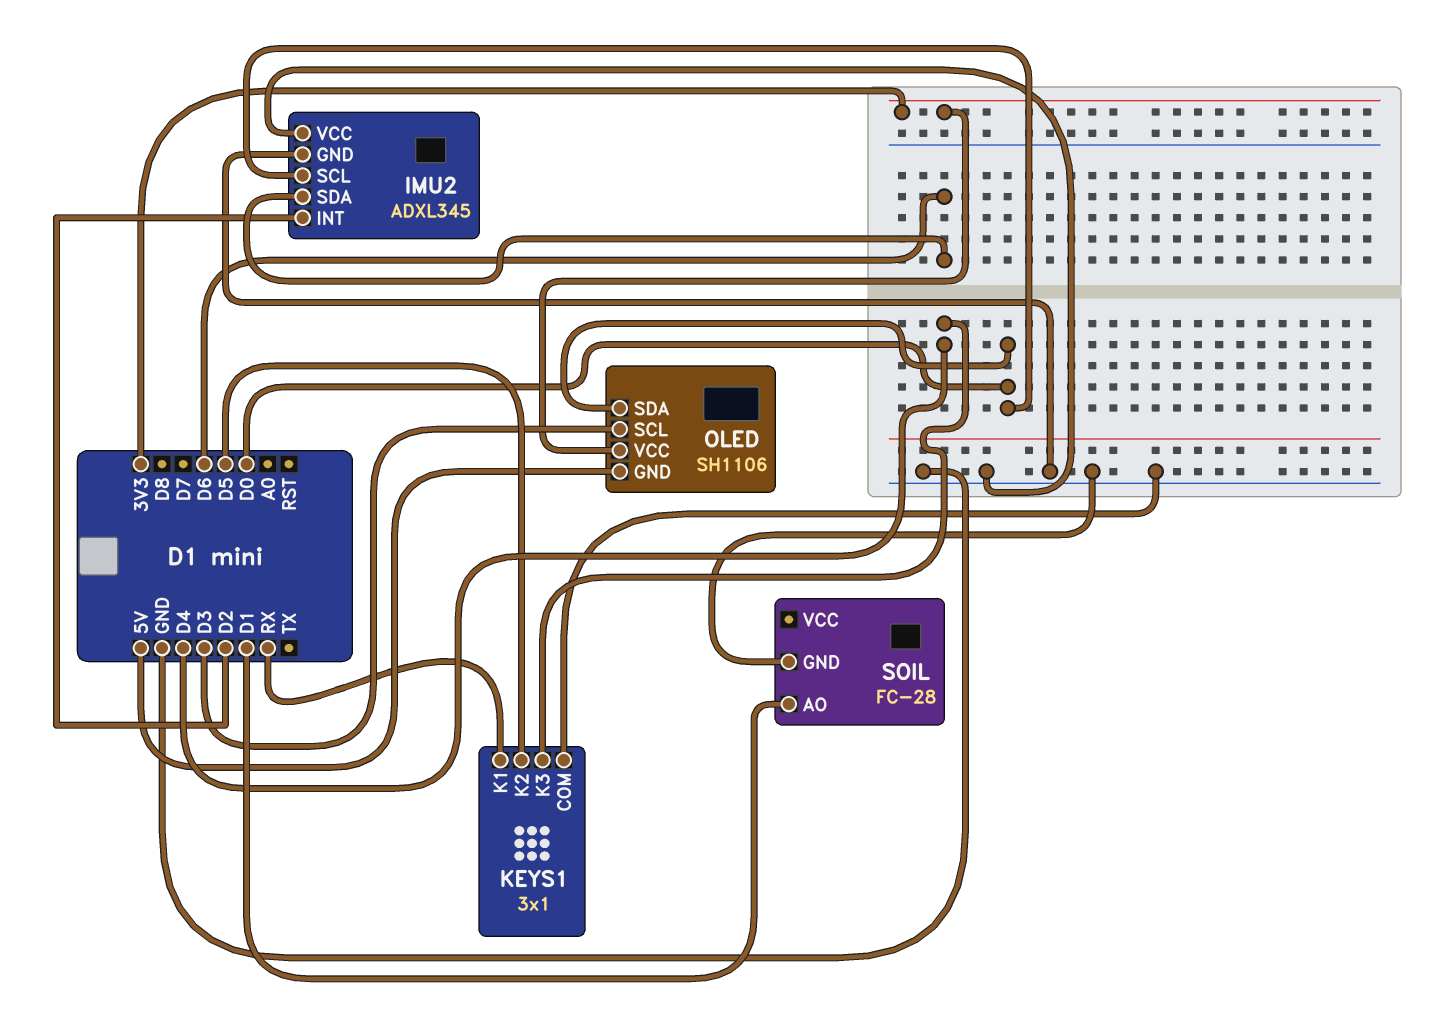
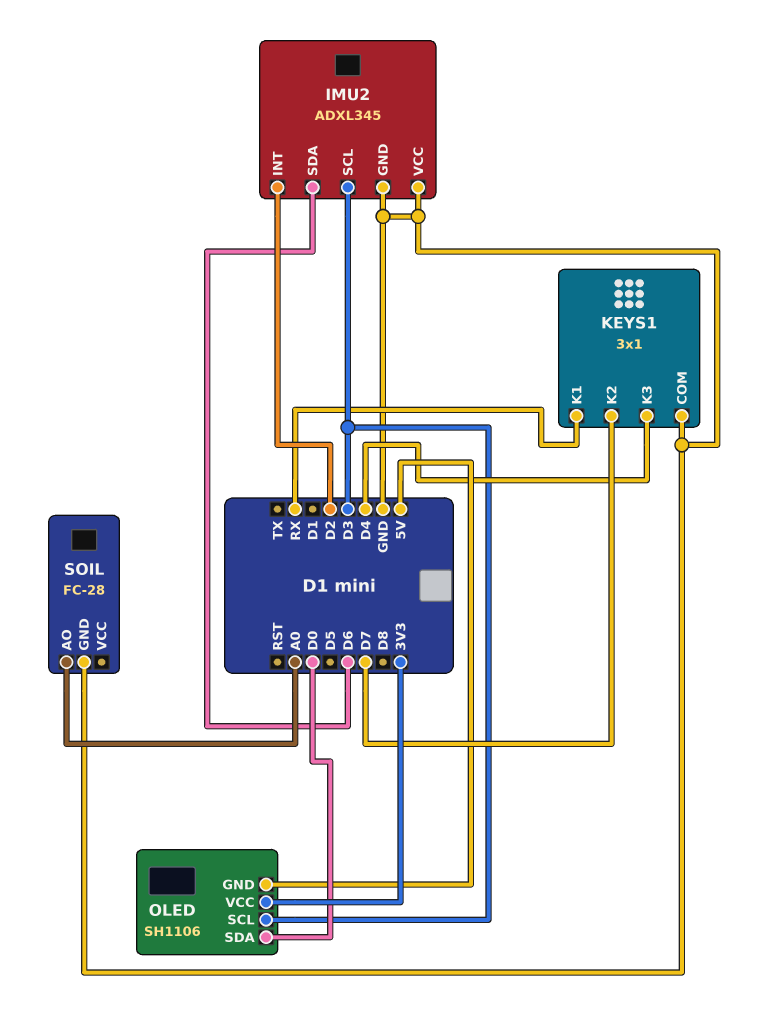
IMU2 pin SCL: D0 -> D3
KEYS1 pin K2: D5 -> D7
SOIL pin AO: D1 -> A0

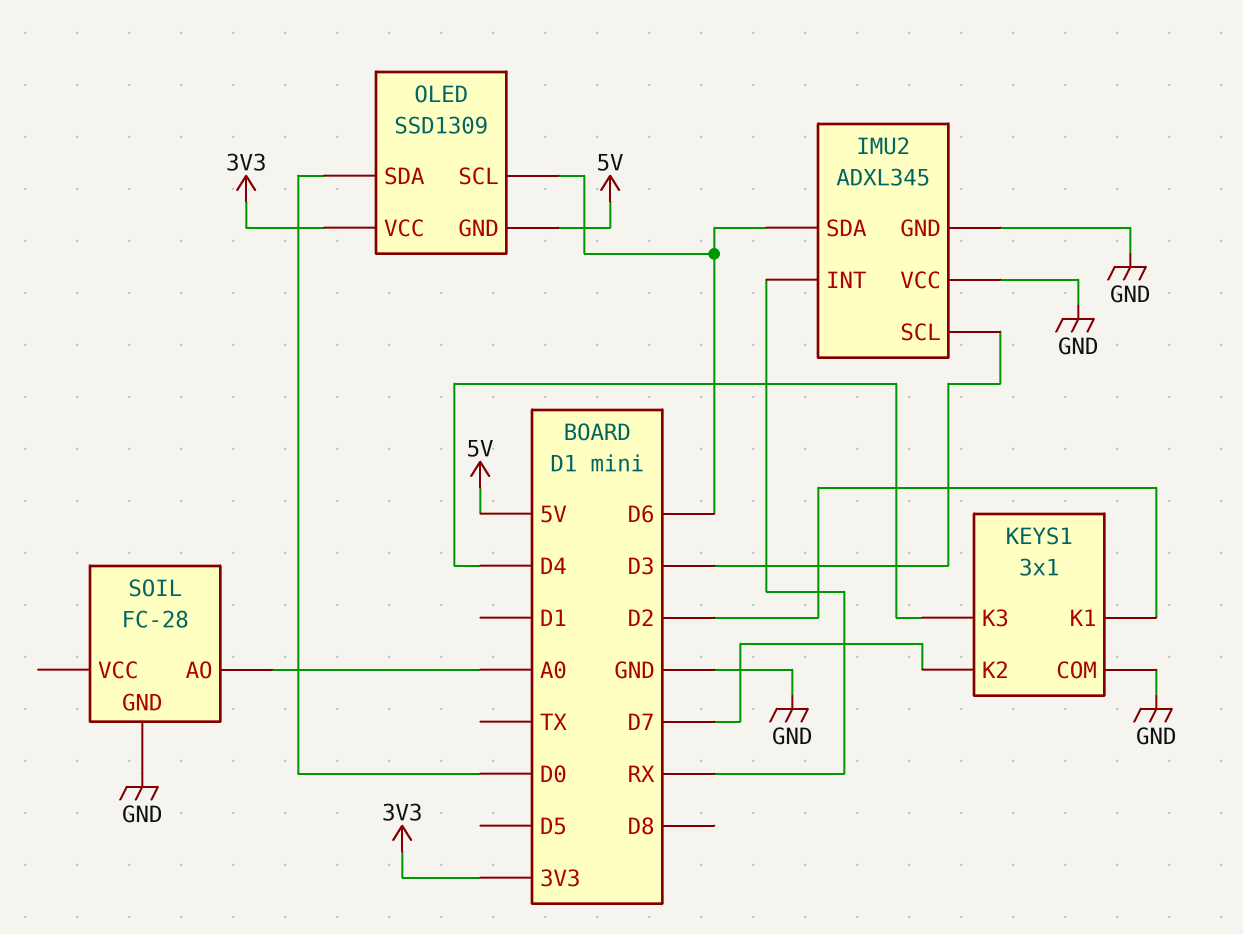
IMU2 pin INT: D2 -> RX
KEYS1 pin K1: RX -> D2
OLED: SH1106 -> SSD1309
OLED pin SCL: D3 -> D6

